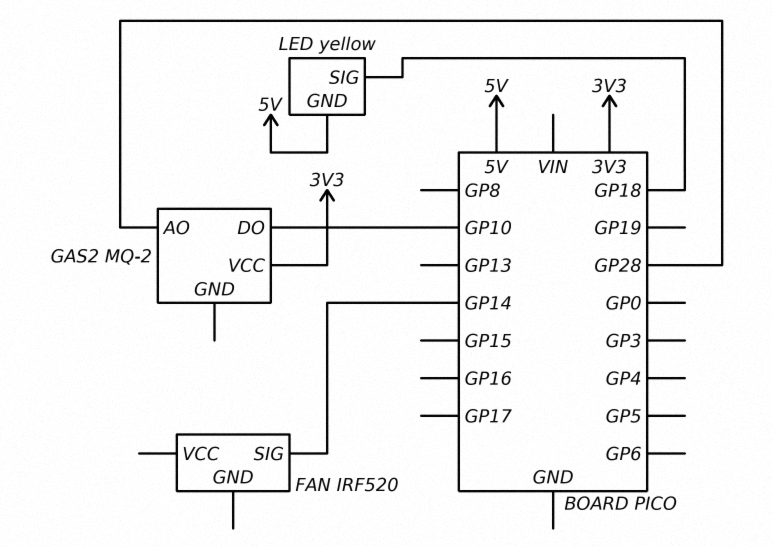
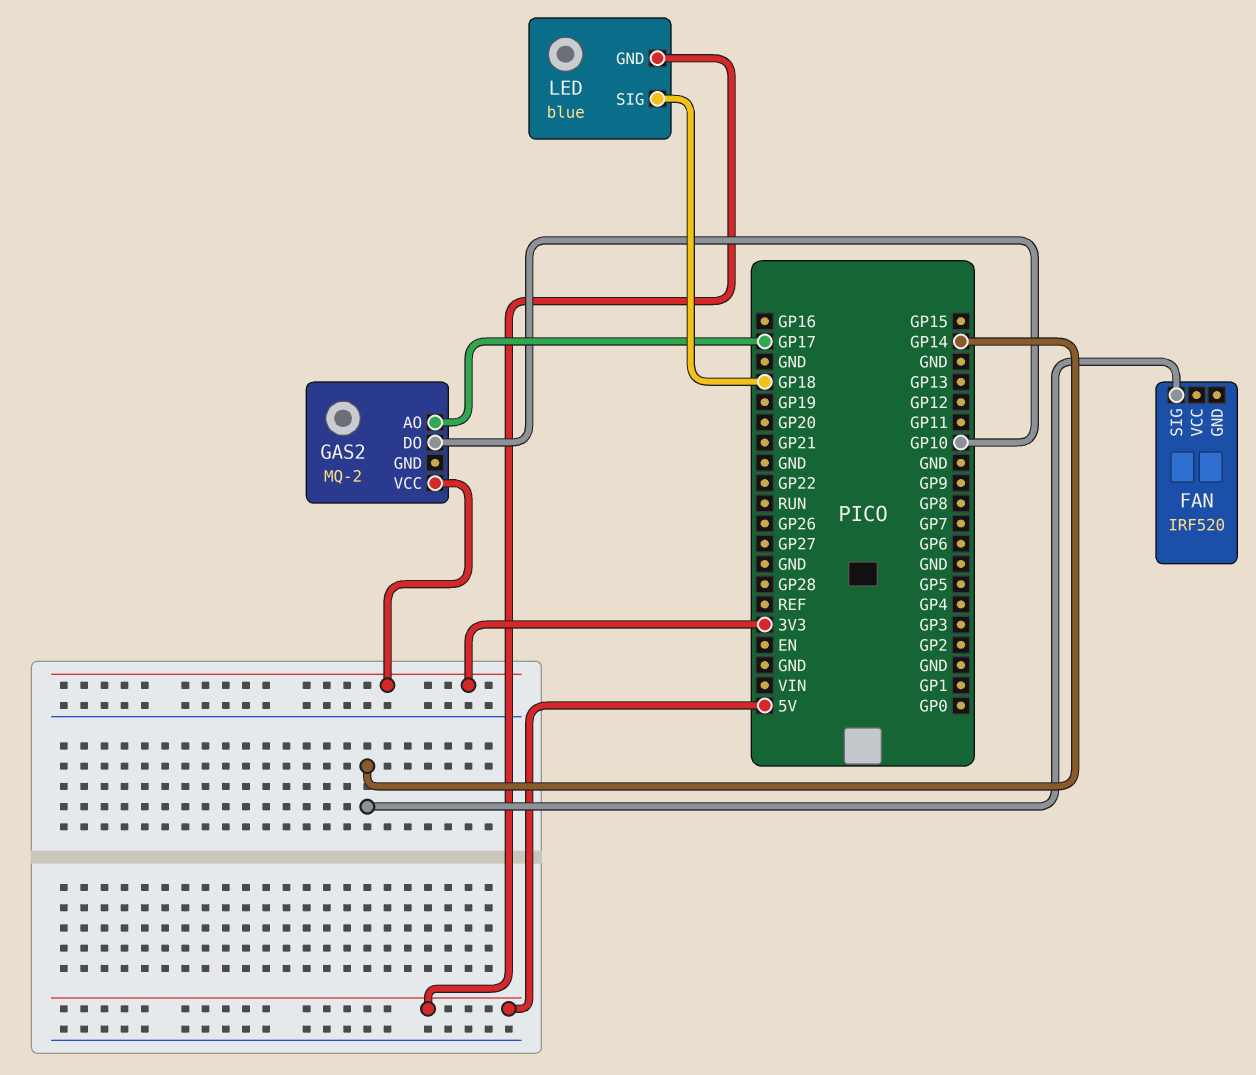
GAS2 pin AO: GP28 -> GP17
LED: yellow -> blue

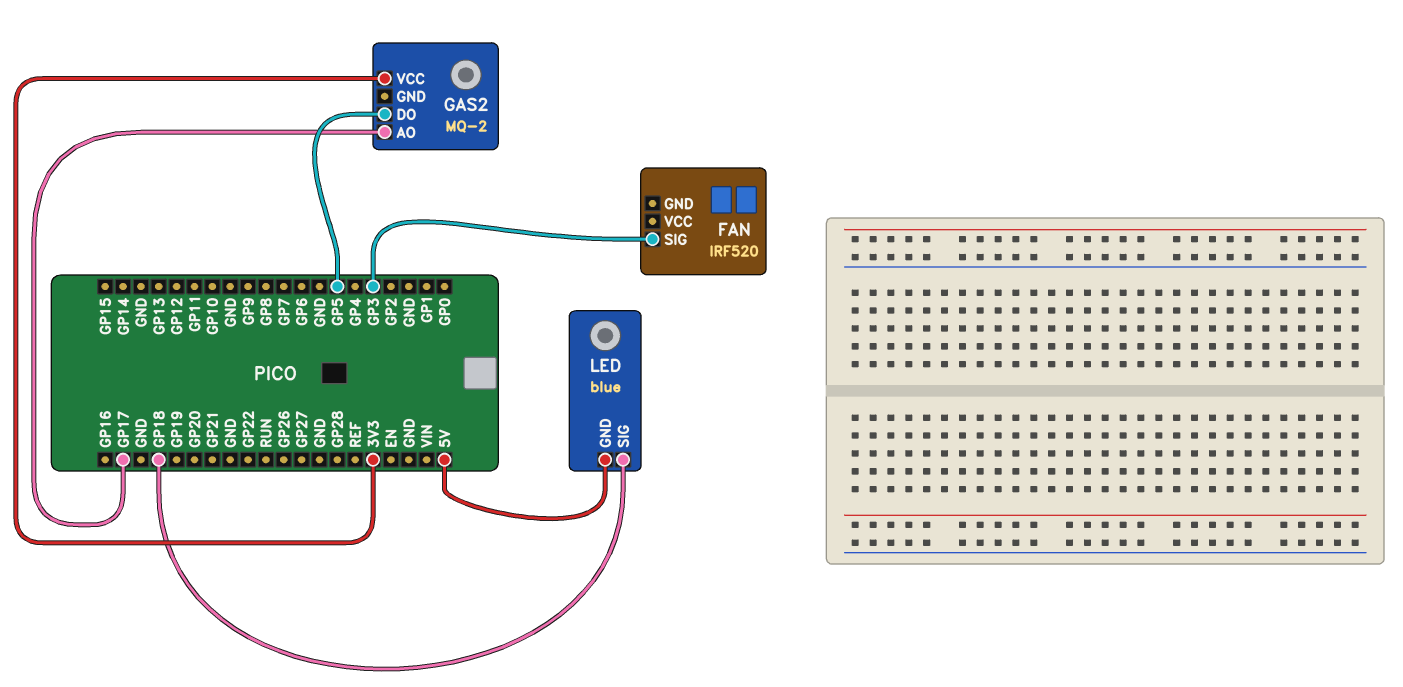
FAN pin SIG: GP14 -> GP3
GAS2 pin DO: GP10 -> GP5

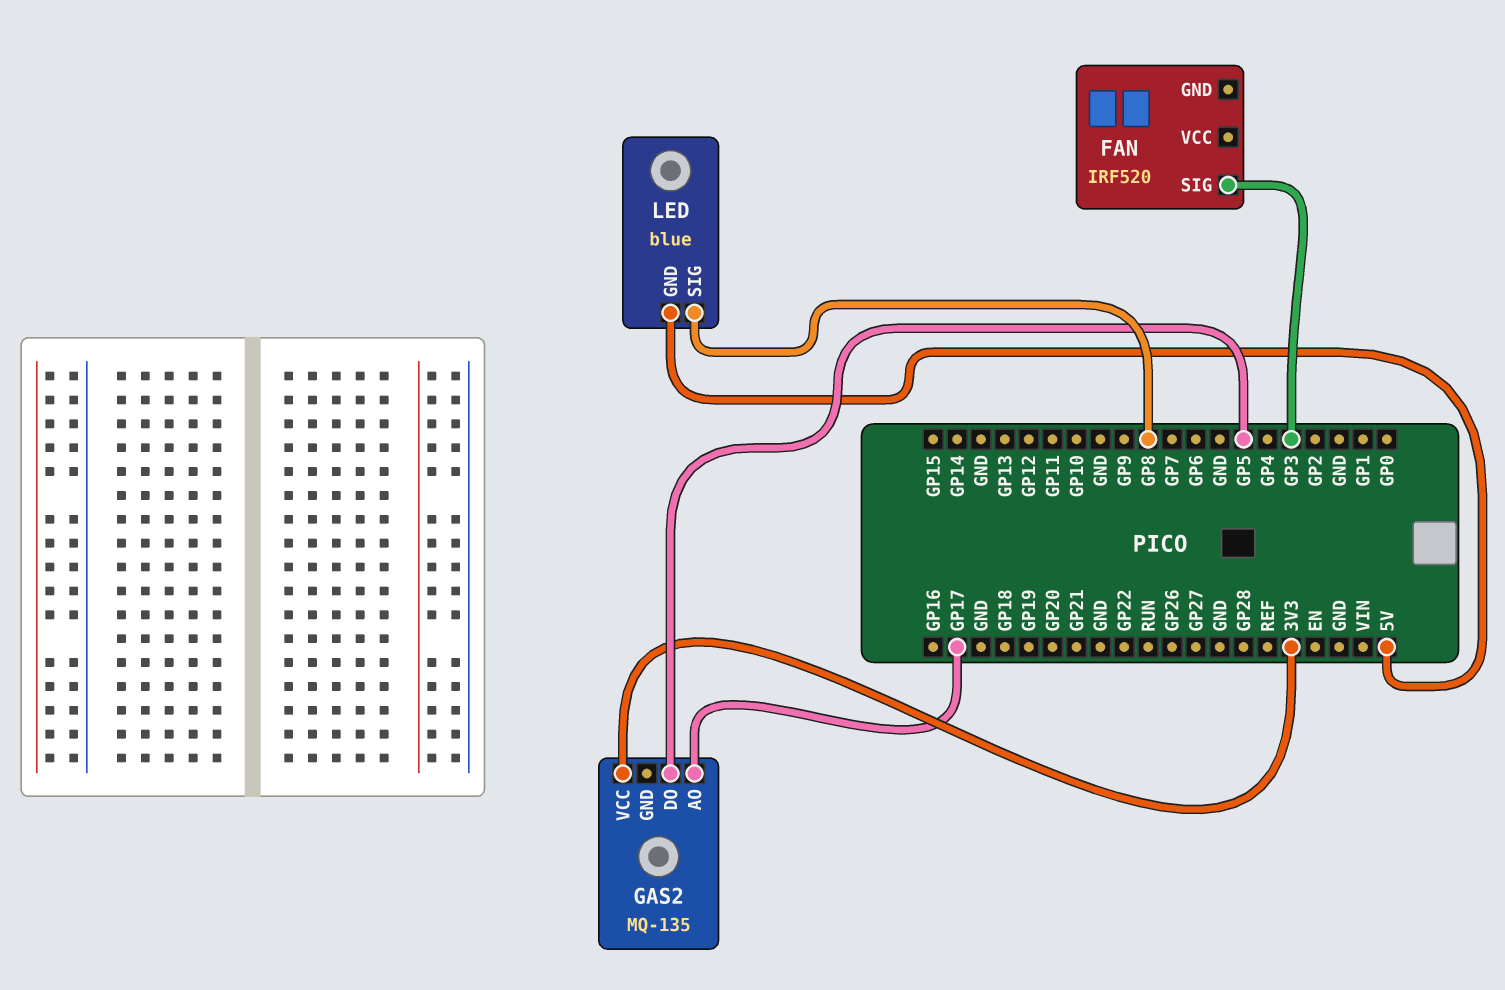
GAS2: MQ-2 -> MQ-135
LED pin SIG: GP18 -> GP8

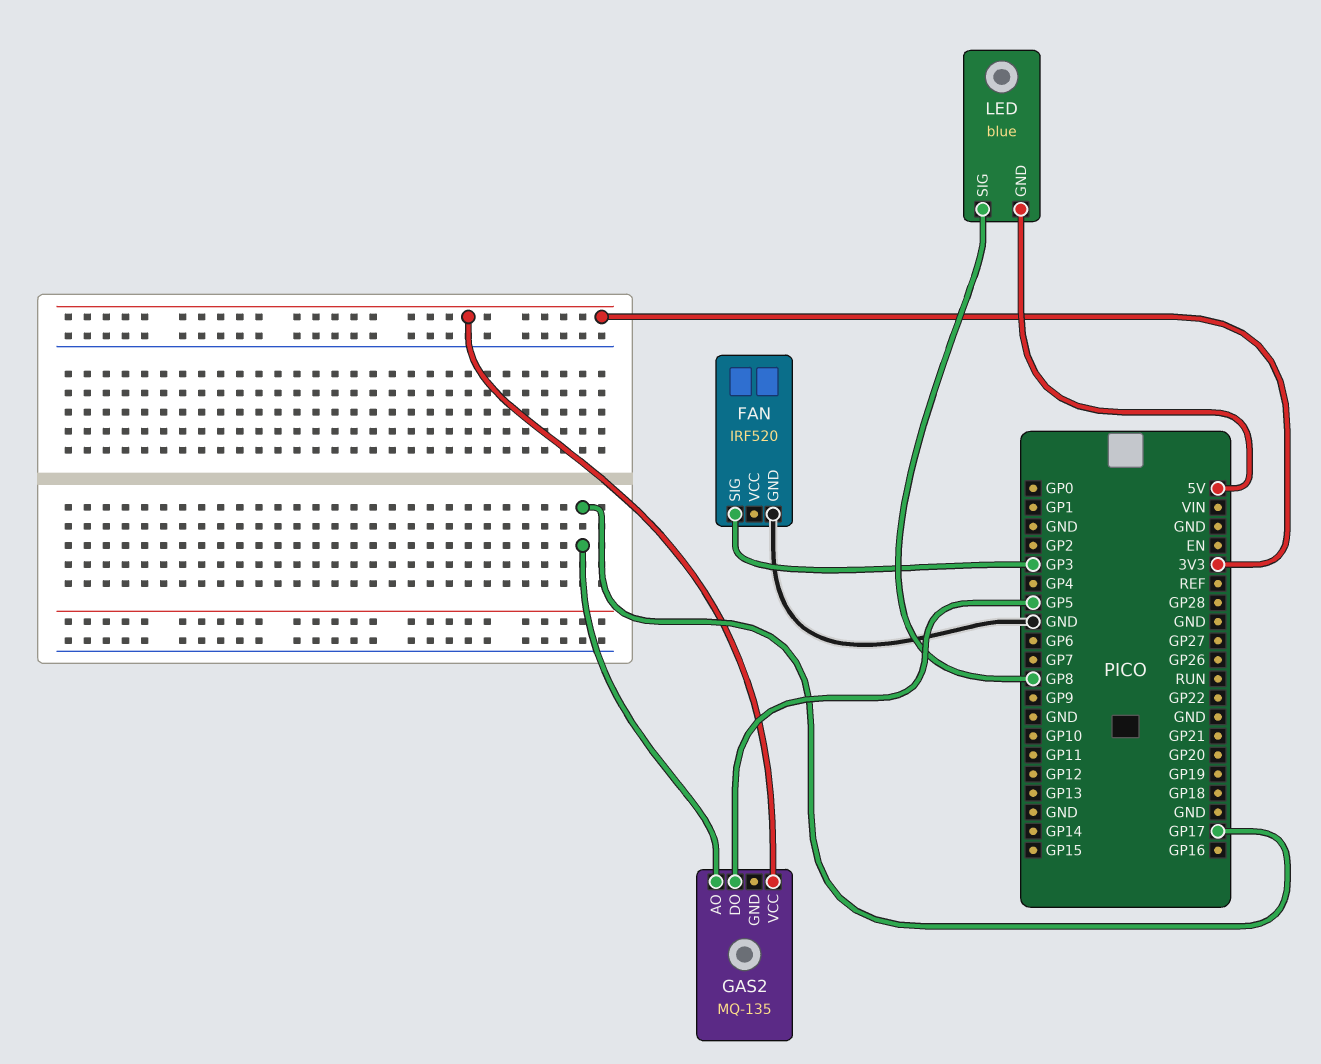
FAN pin GND: none -> GND

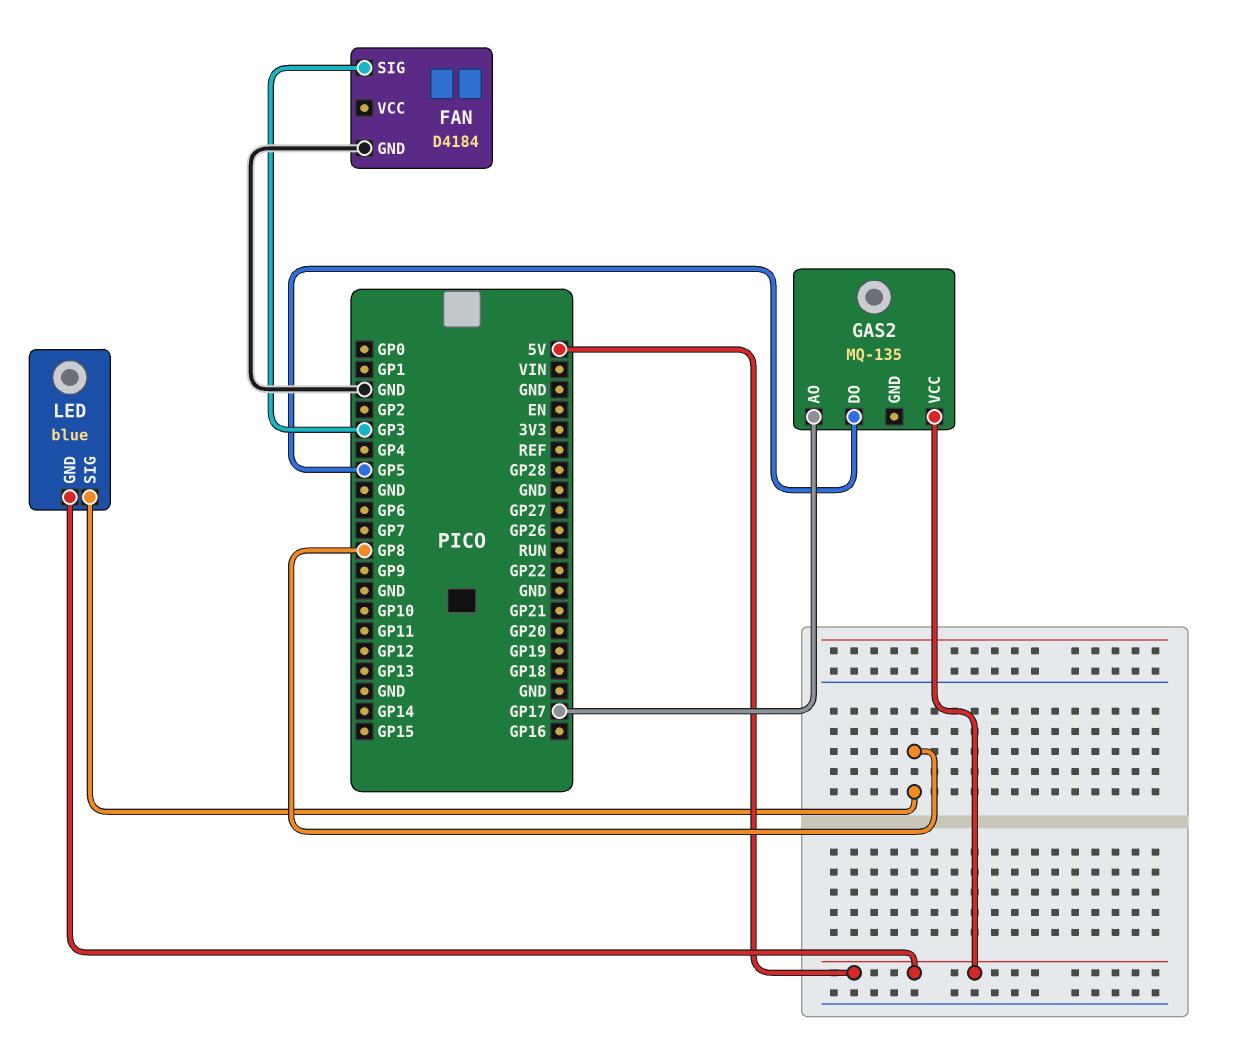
FAN: IRF520 -> D4184
GAS2 pin VCC: 3V3 -> 5V

